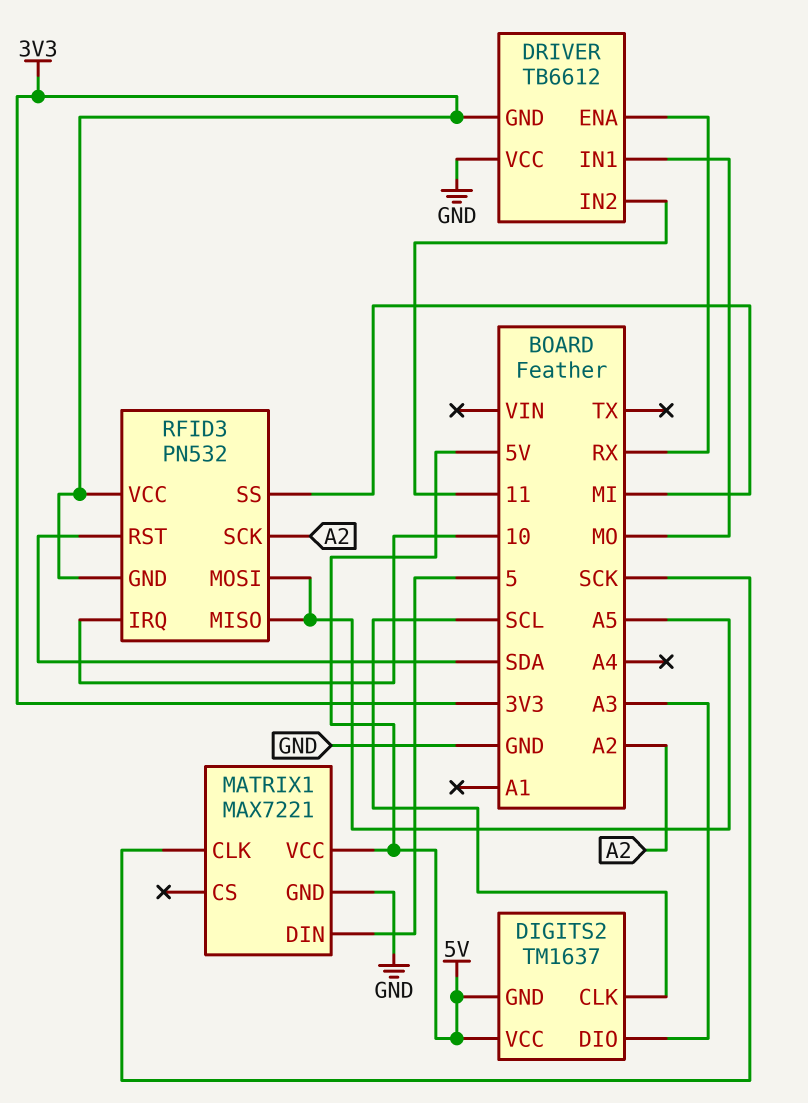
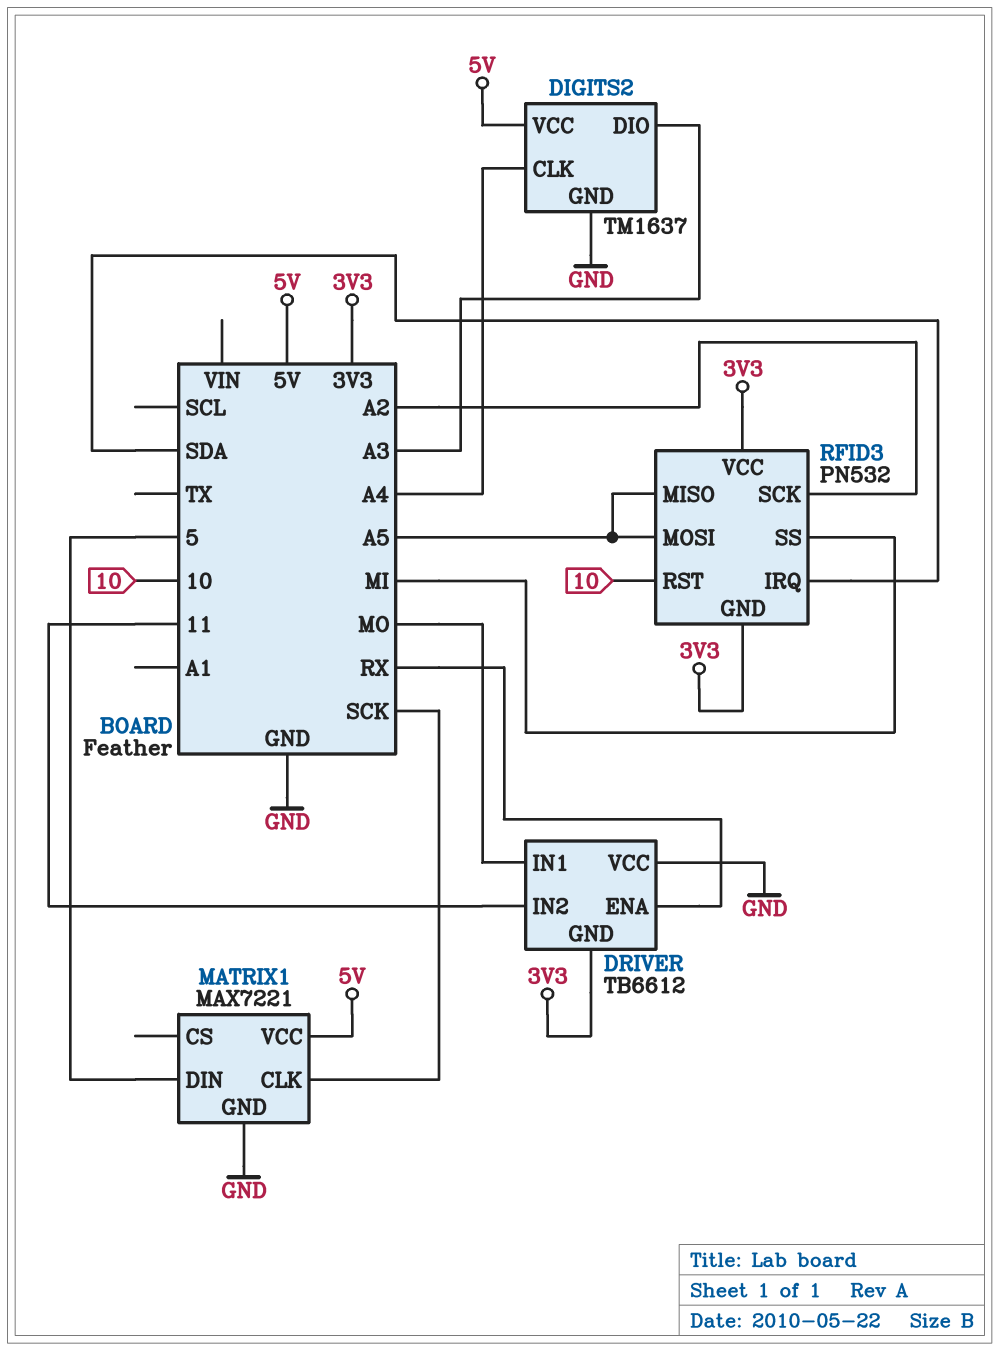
DIGITS2 pin CLK: SCL -> A4
DIGITS2 pin GND: 5V -> GND
RFID3 pin IRQ: 10 -> SDA
RFID3 pin RST: SDA -> 10

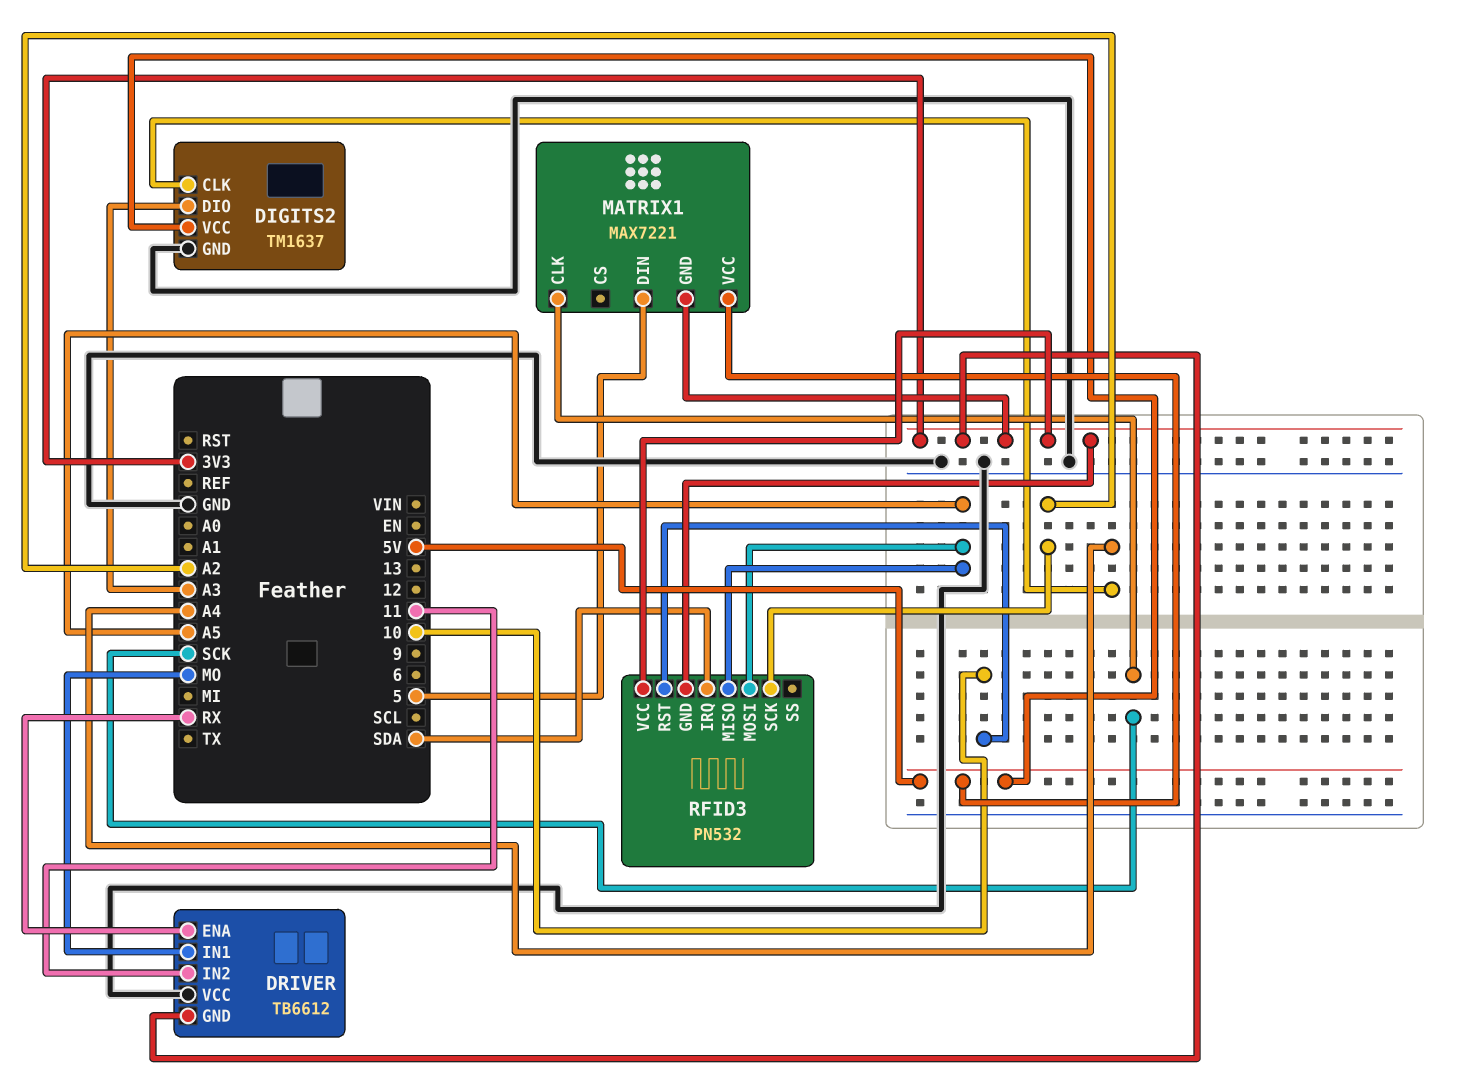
MATRIX1 pin GND: GND -> 3V3
RFID3 pin SS: MI -> none

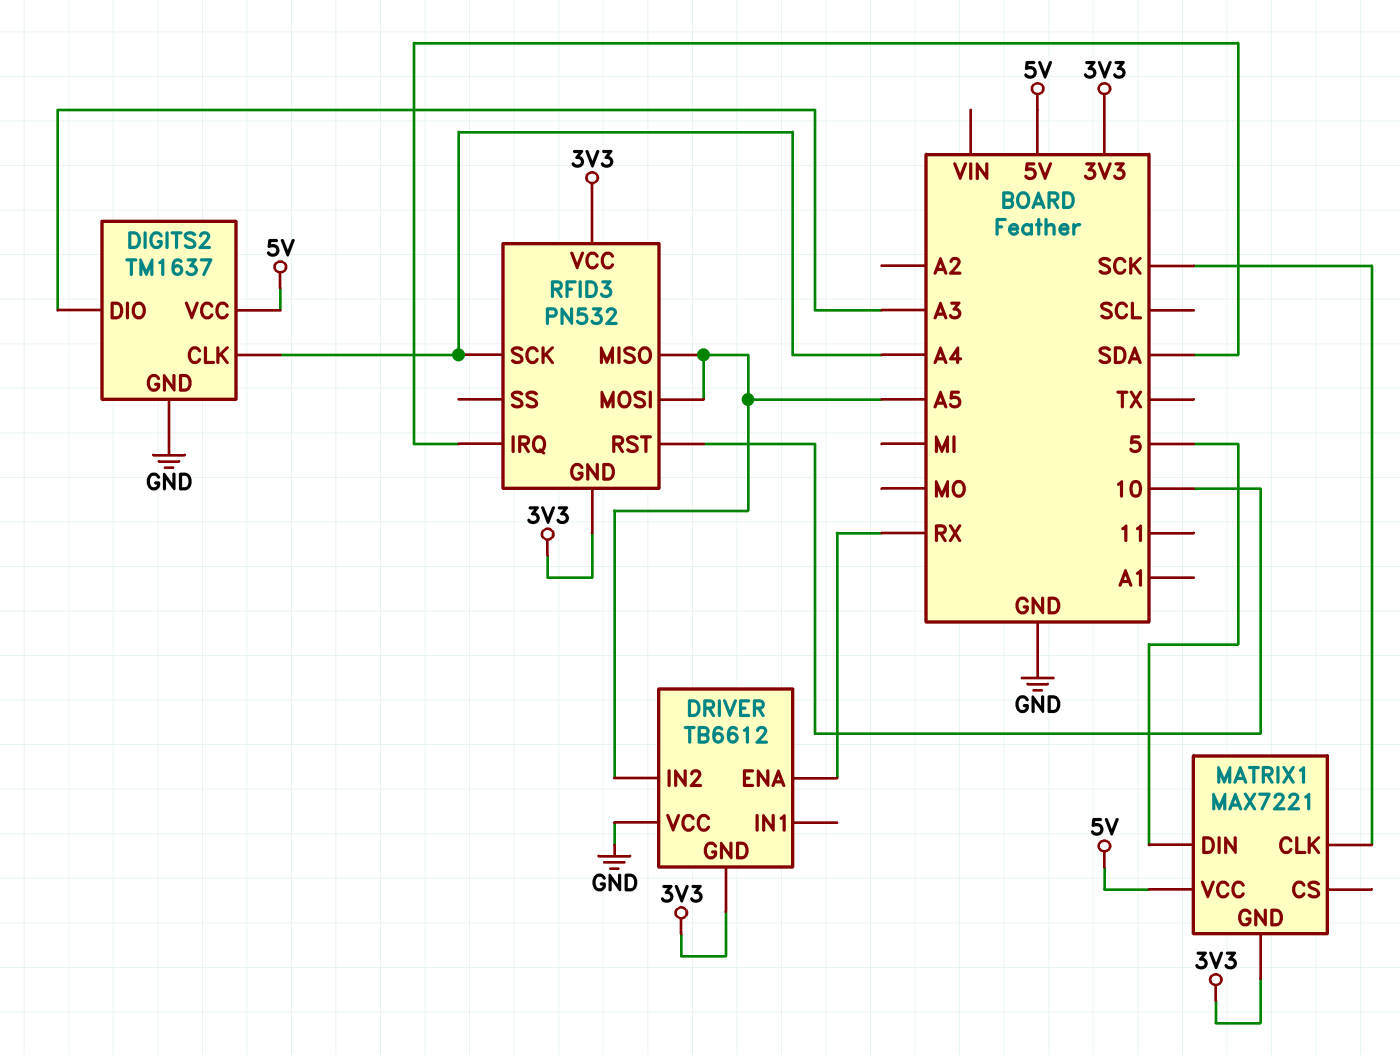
DRIVER pin IN1: MO -> none
DRIVER pin IN2: 11 -> A5
RFID3 pin SCK: A2 -> A4

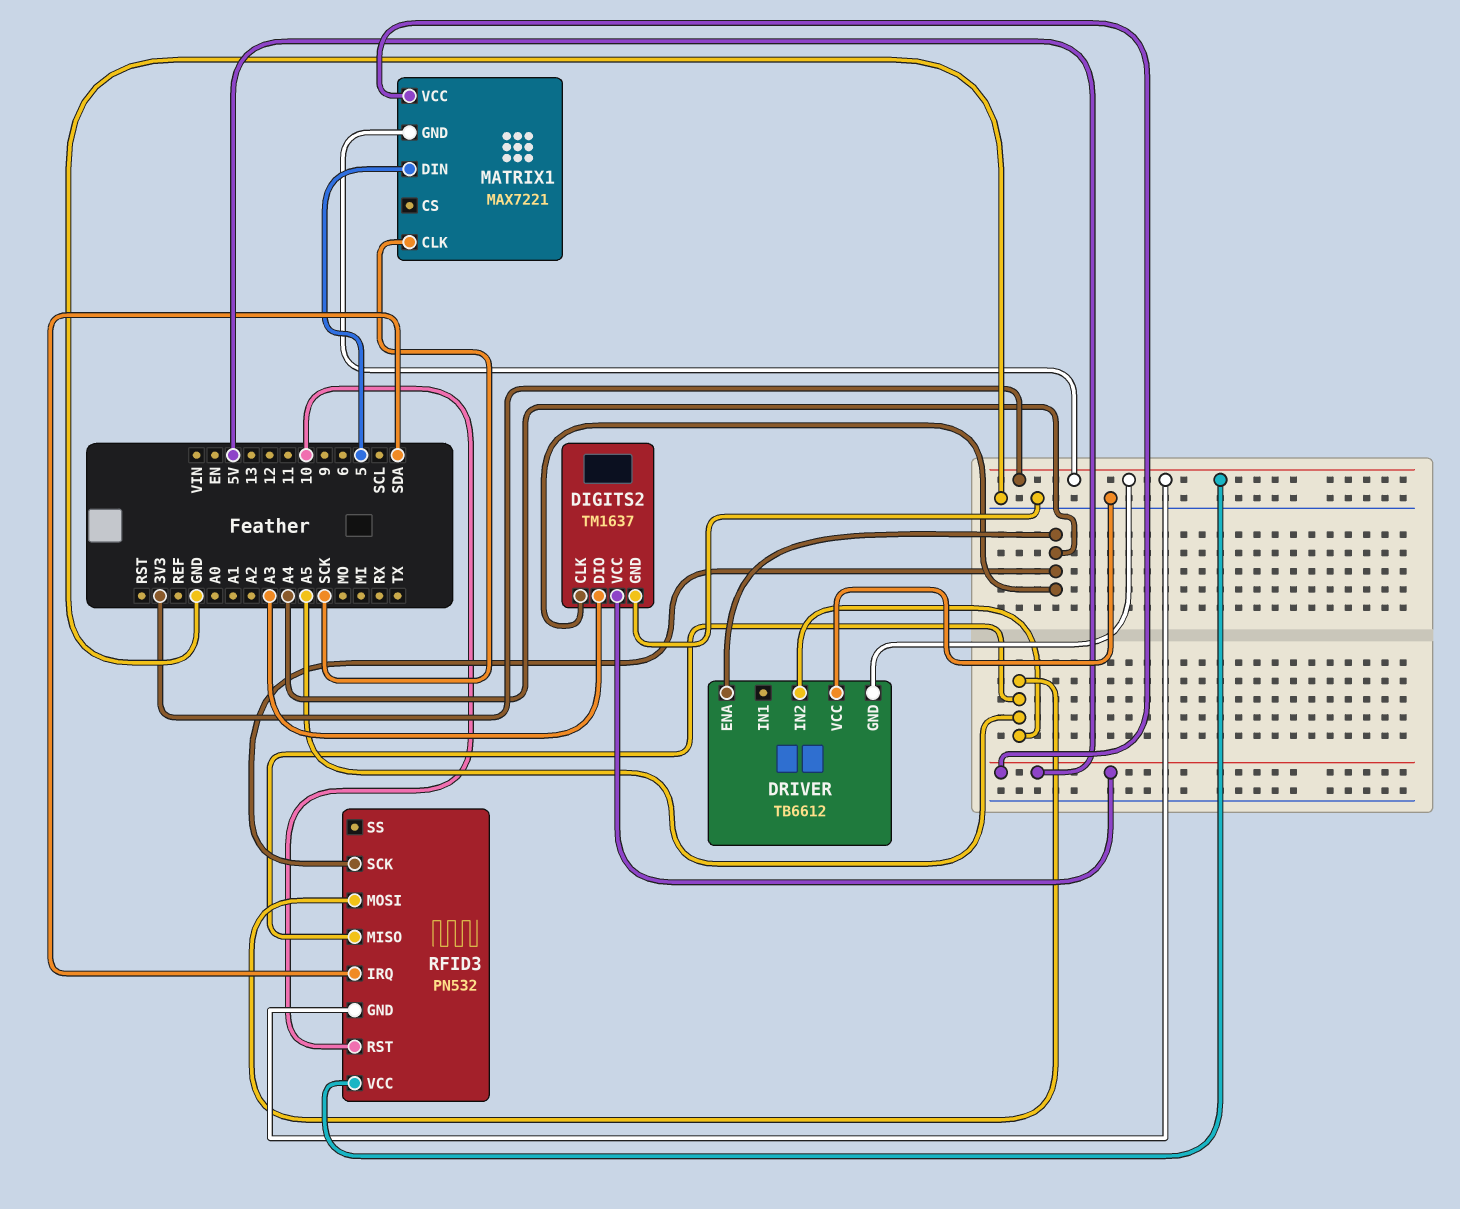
DRIVER pin ENA: RX -> A4

